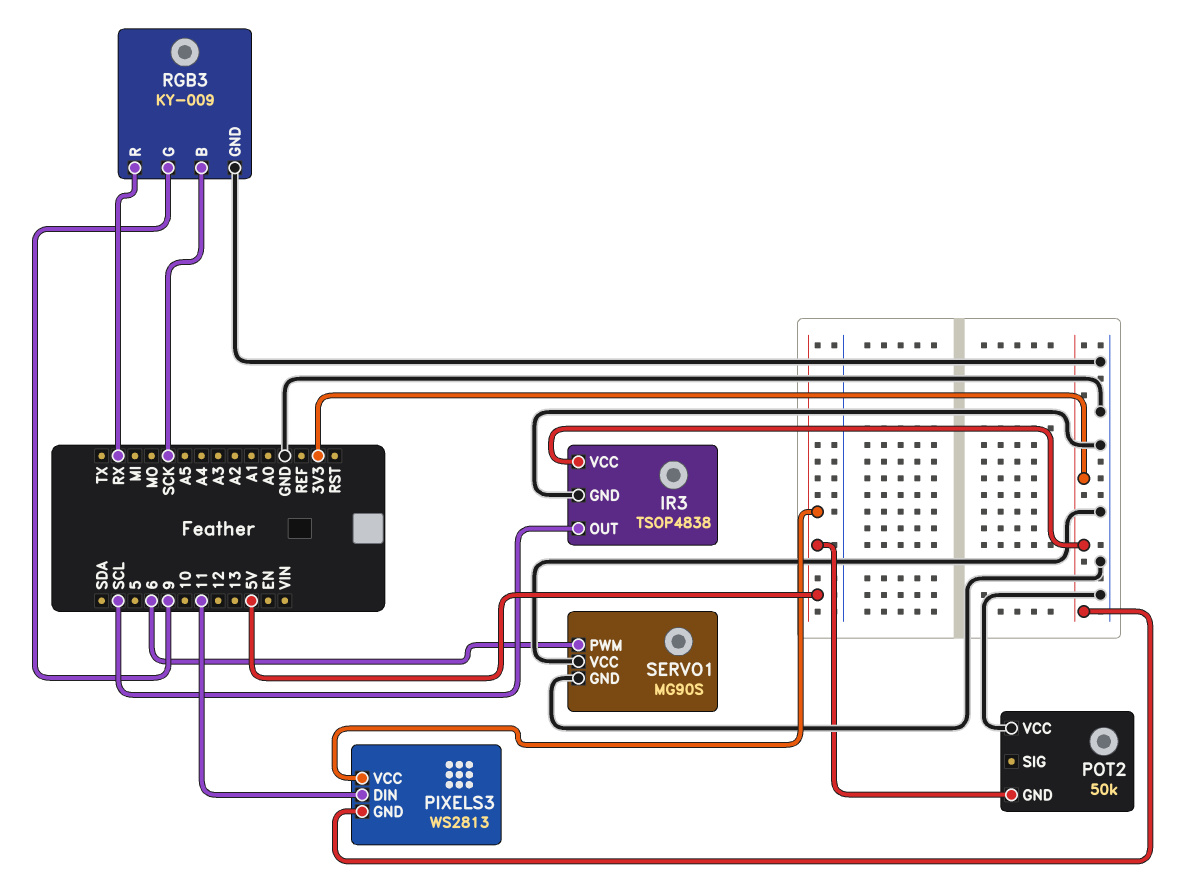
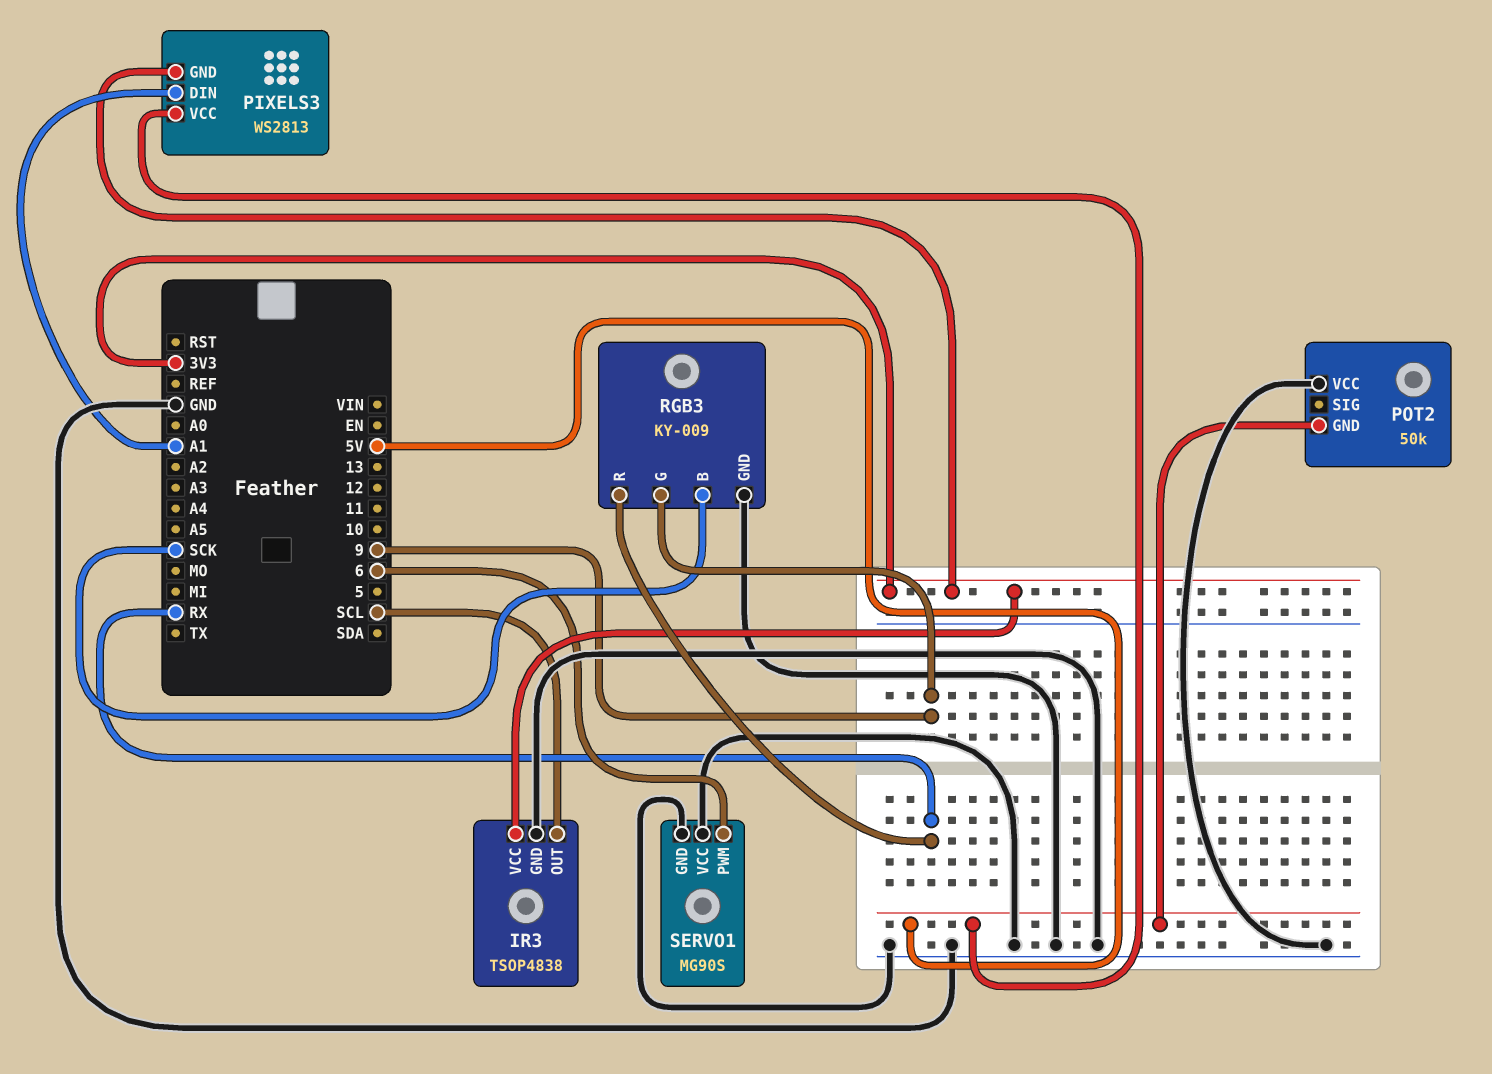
PIXELS3 pin DIN: 11 -> A1

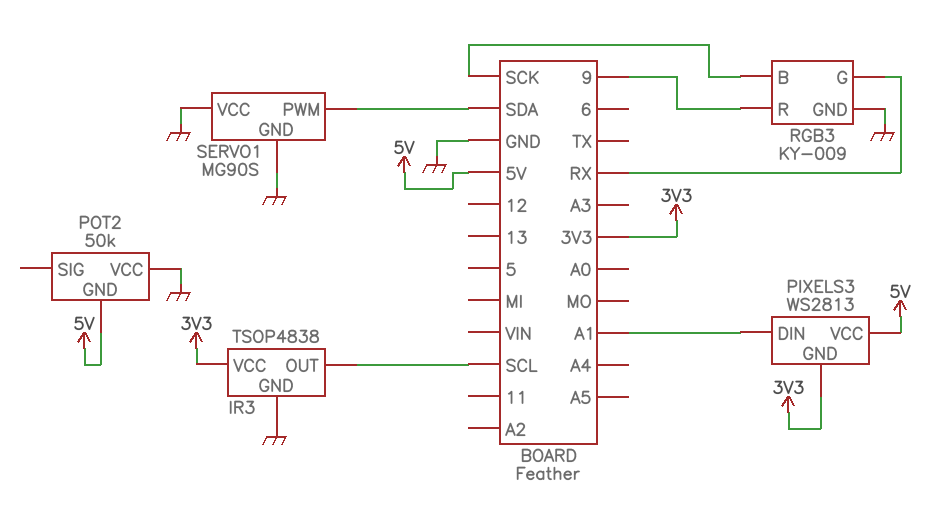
RGB3 pin G: 9 -> RX
RGB3 pin R: RX -> 9
SERVO1 pin PWM: 6 -> SDA

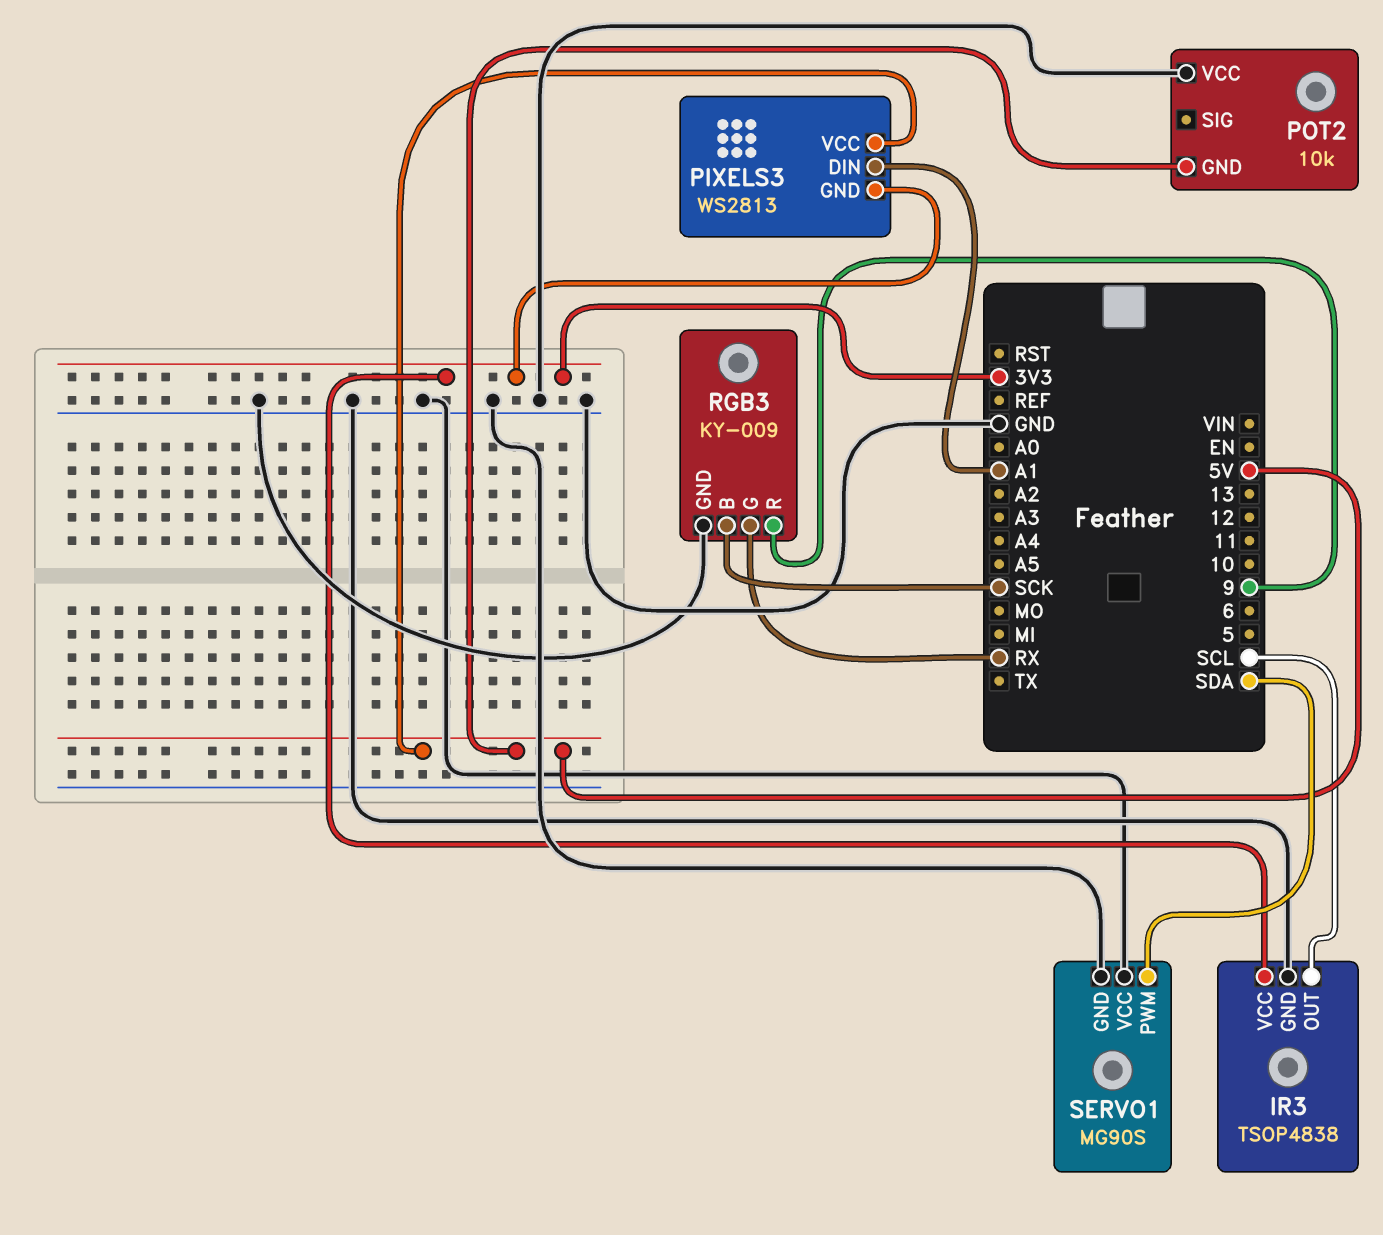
POT2: 50k -> 10k

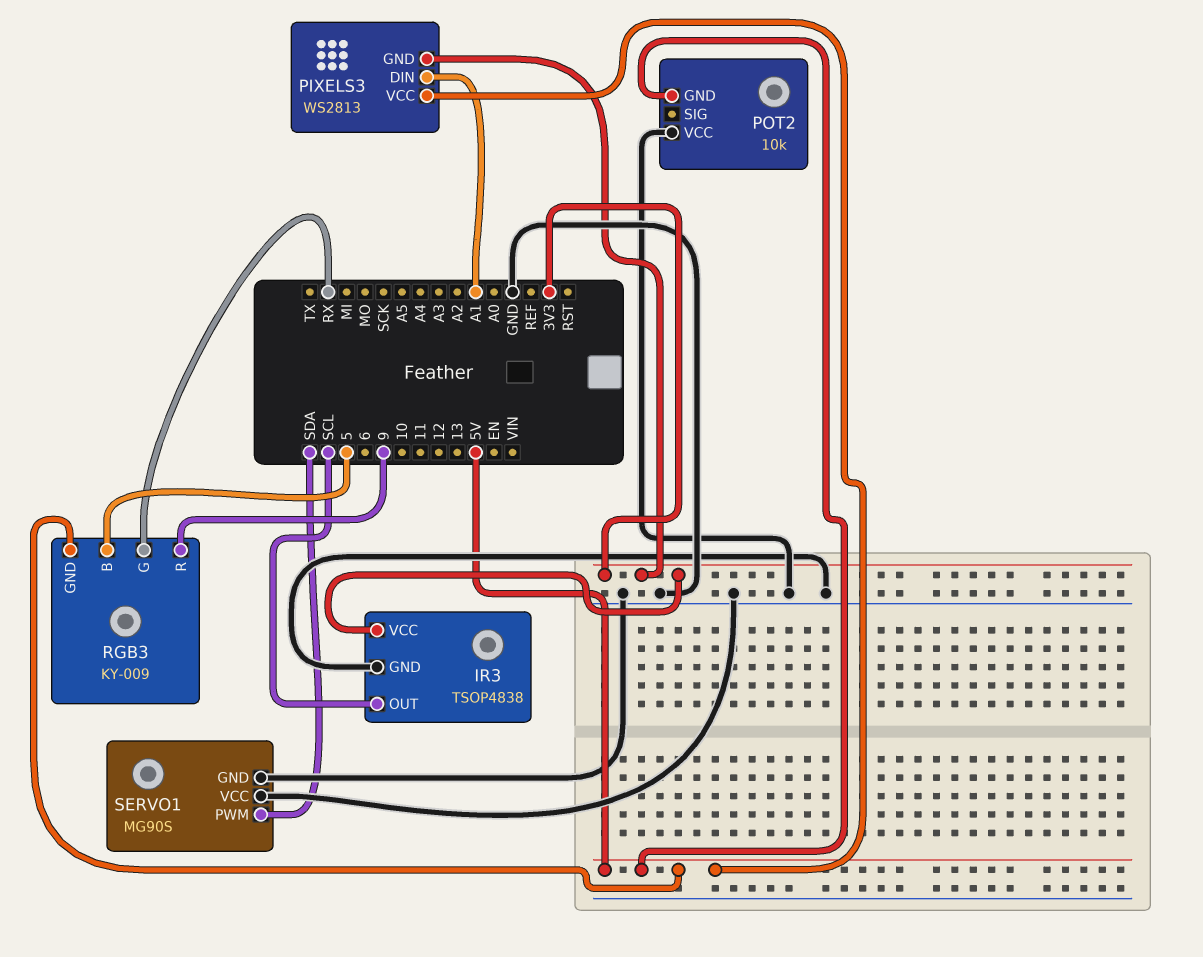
RGB3 pin B: SCK -> 5
RGB3 pin GND: GND -> 5V

